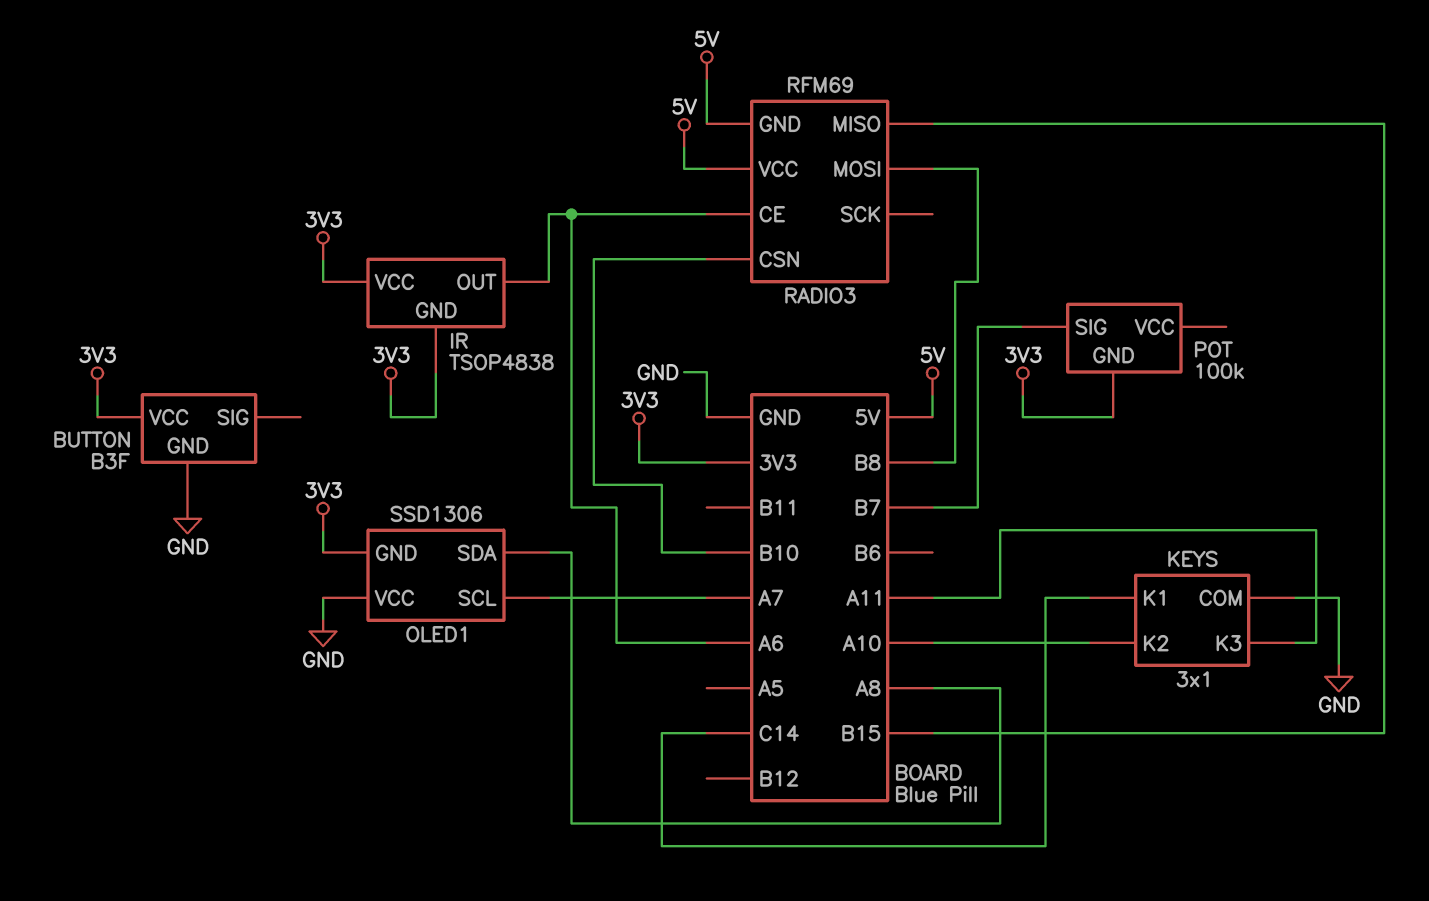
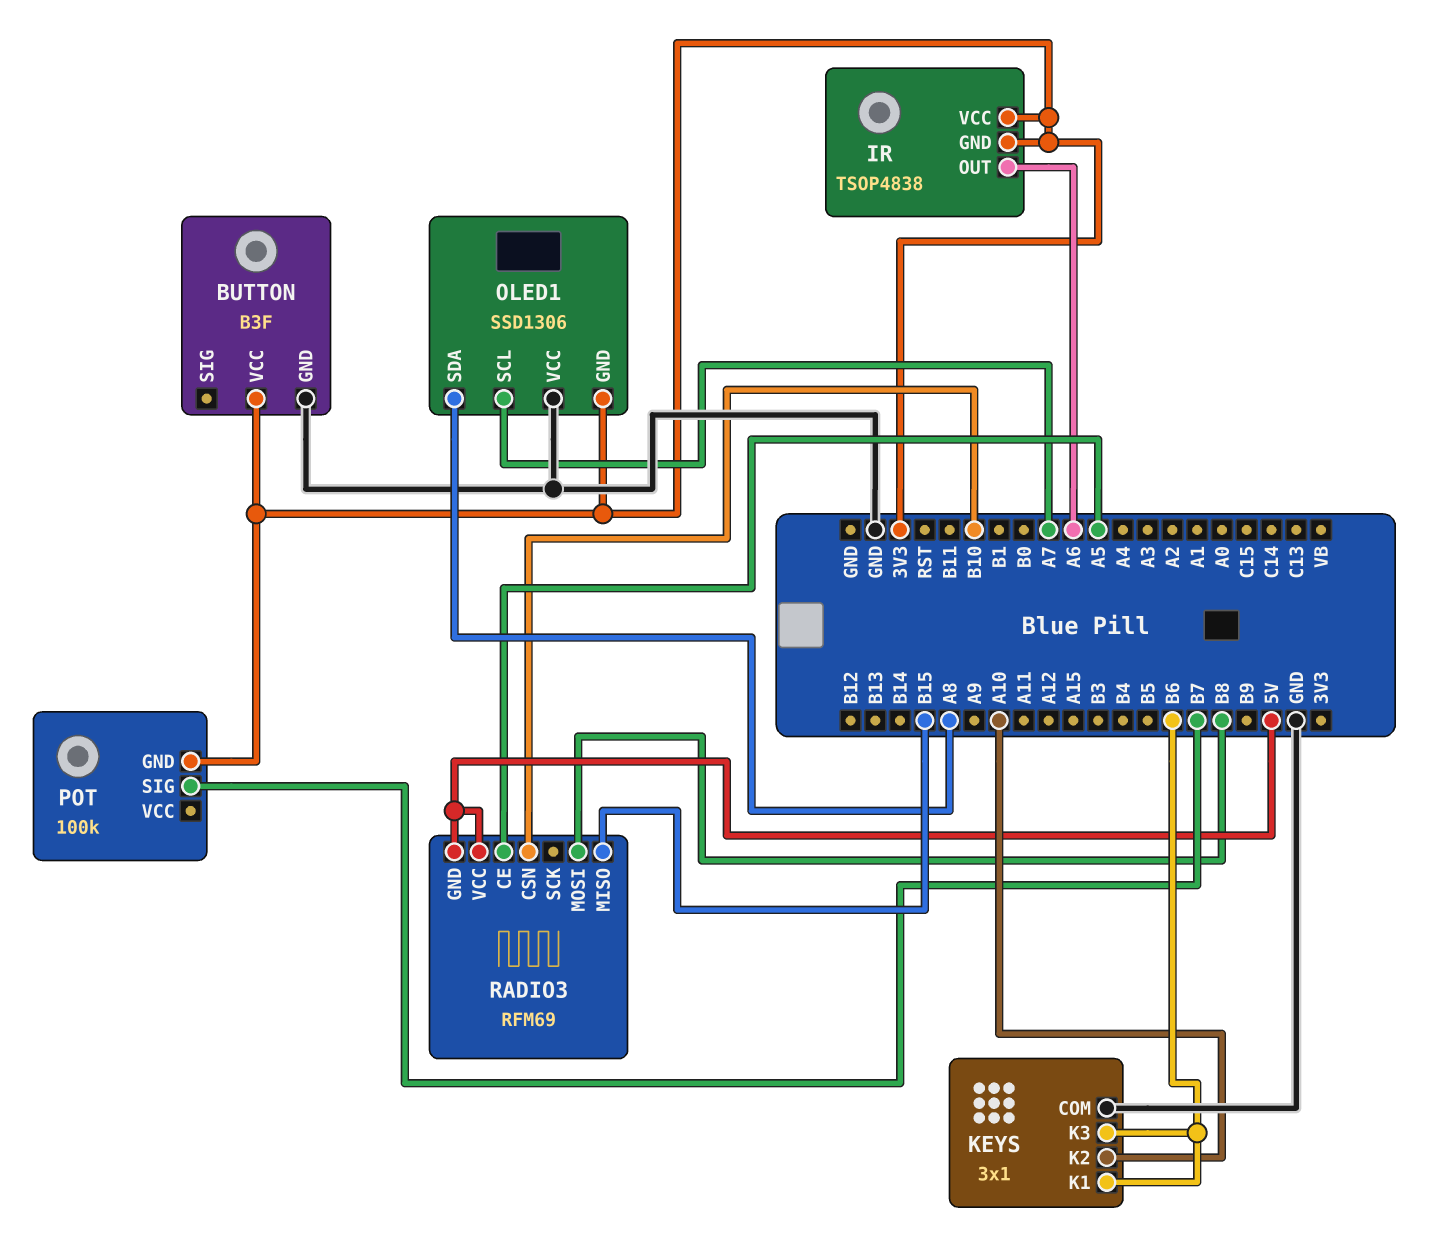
KEYS pin K1: C14 -> B6
KEYS pin K3: A11 -> B6
RADIO3 pin CE: A6 -> A5

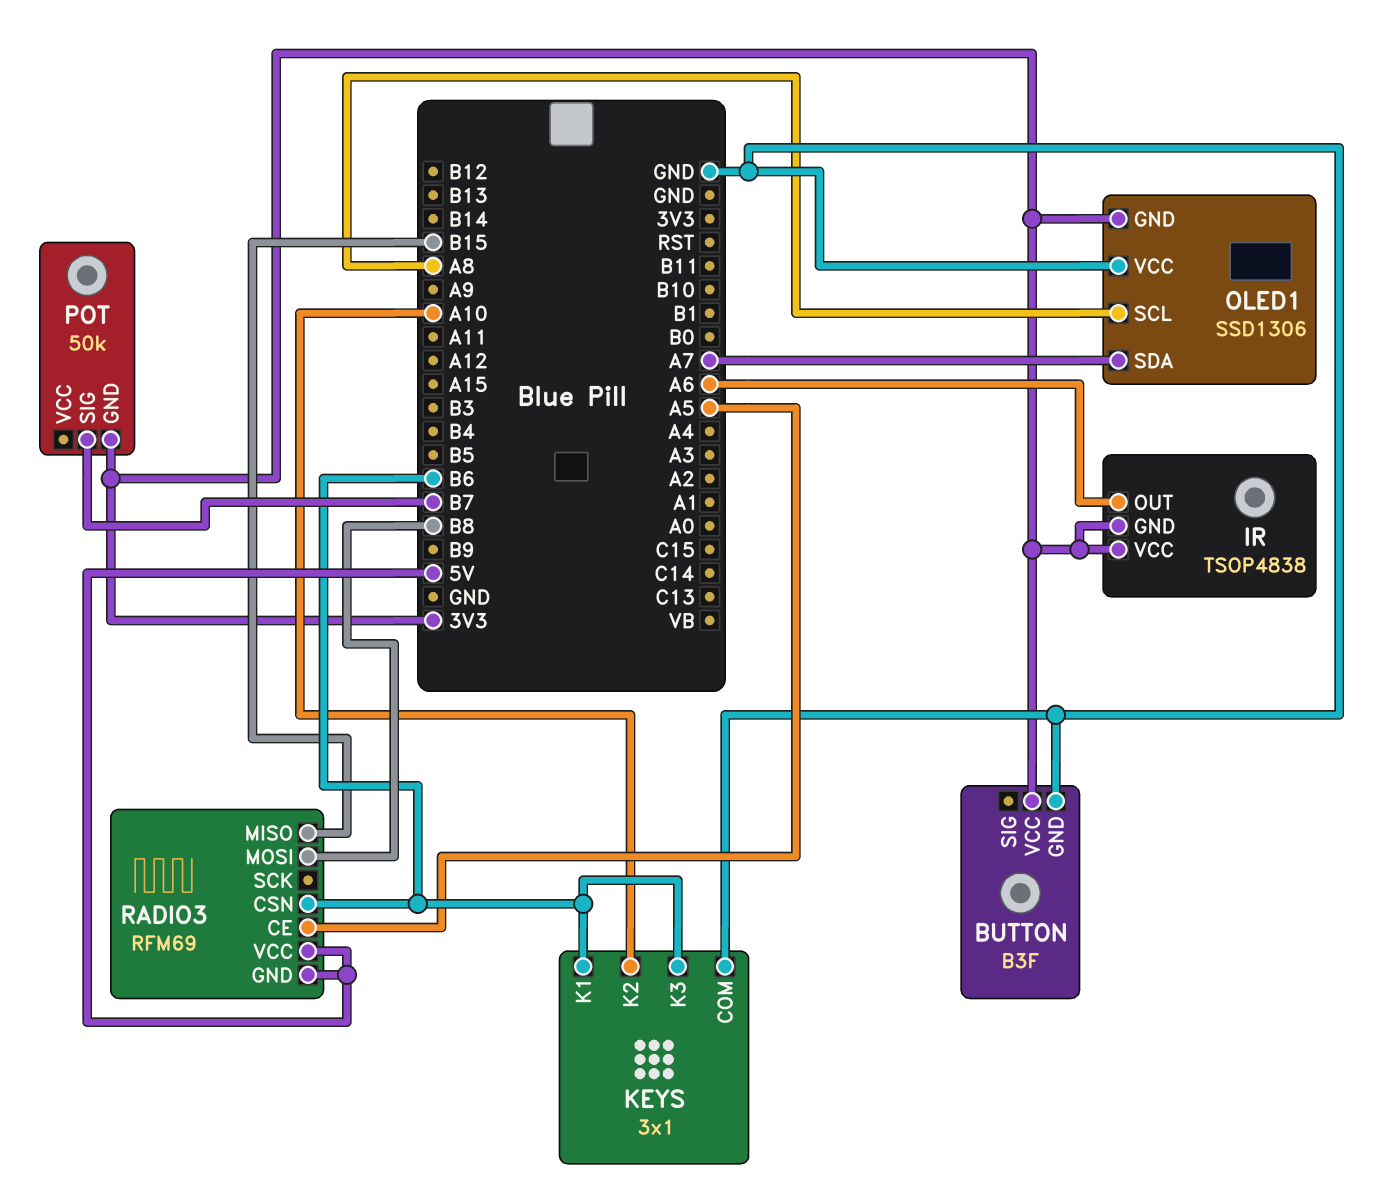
OLED1 pin SCL: A7 -> A8
OLED1 pin SDA: A8 -> A7
POT: 100k -> 50k
RADIO3 pin CSN: B10 -> B6

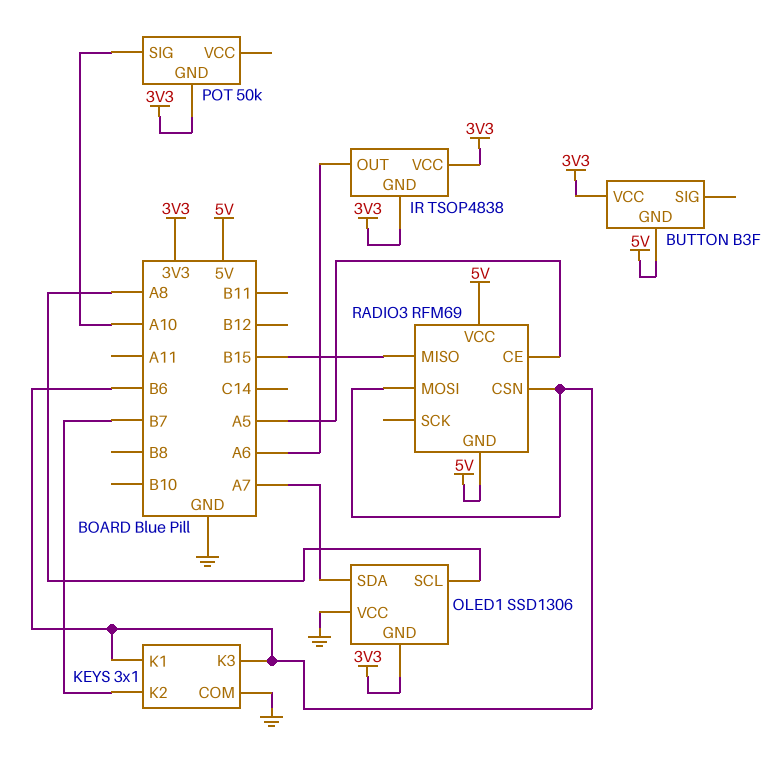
BUTTON pin GND: GND -> 5V
KEYS pin K2: A10 -> B7
POT pin SIG: B7 -> A10
RADIO3 pin MOSI: B8 -> B6

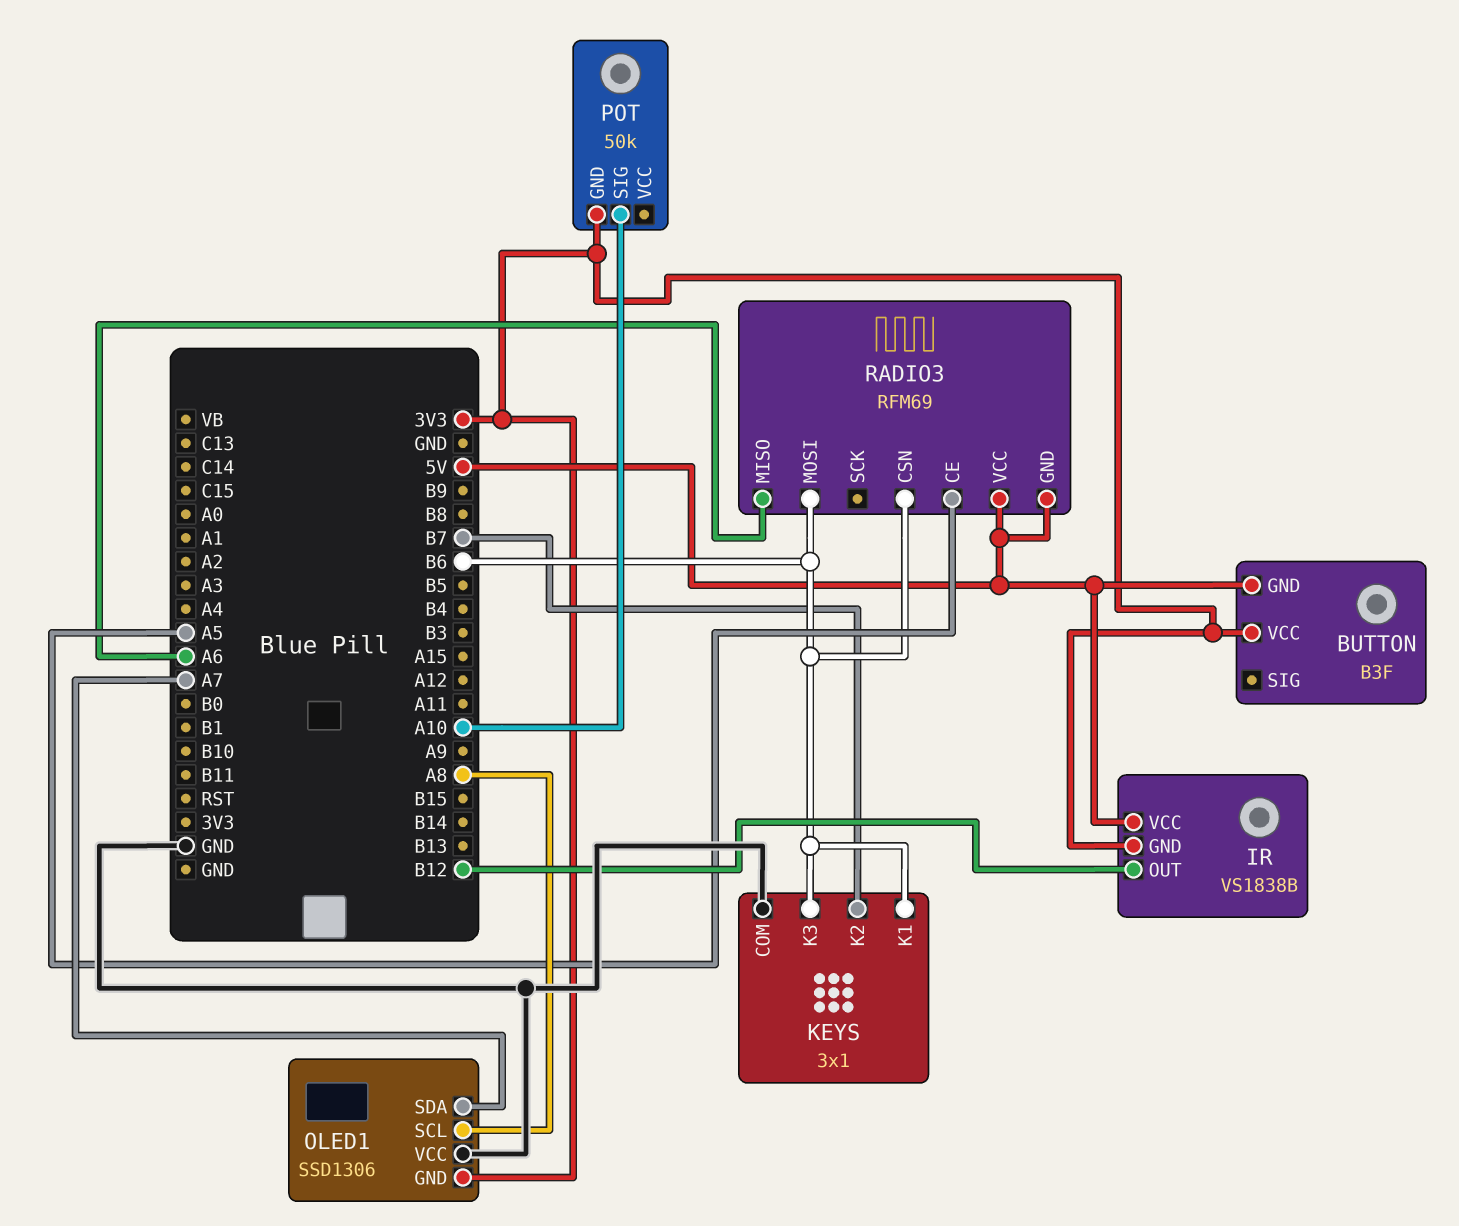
IR: TSOP4838 -> VS1838B
IR pin OUT: A6 -> B12
IR pin VCC: 3V3 -> 5V
RADIO3 pin MISO: B15 -> A6

